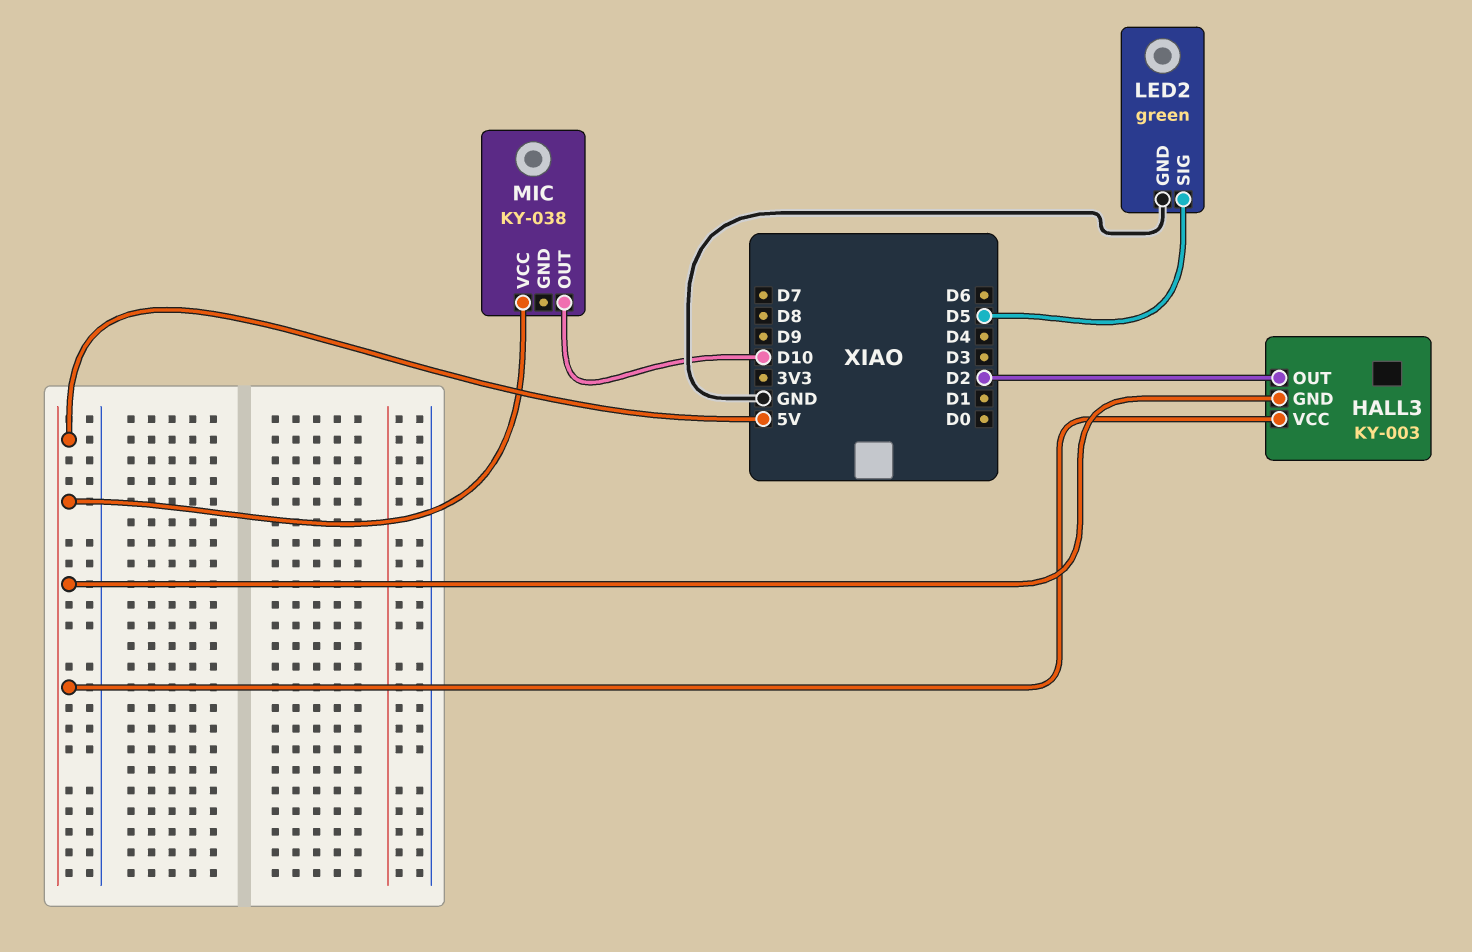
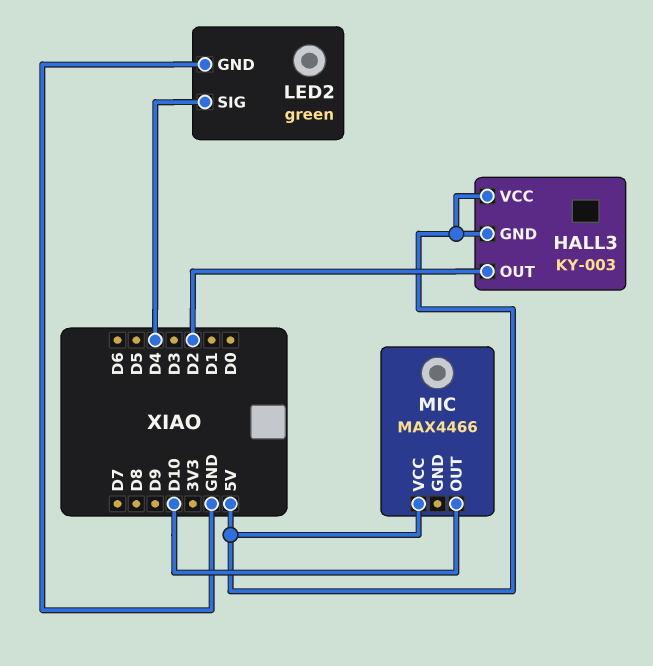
LED2 pin SIG: D5 -> D4
MIC: KY-038 -> MAX4466

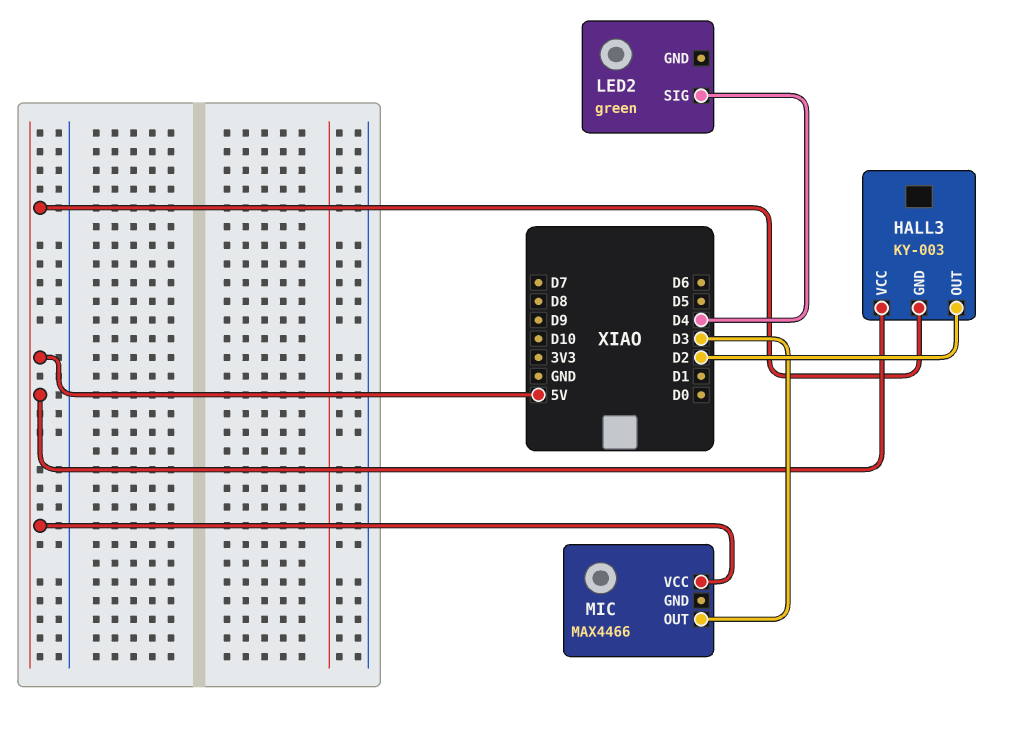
LED2 pin GND: GND -> none
MIC pin OUT: D10 -> D3

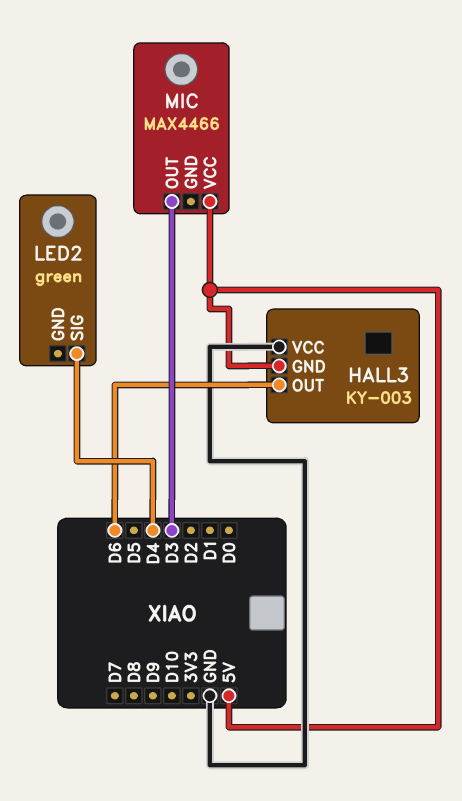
HALL3 pin OUT: D2 -> D6
HALL3 pin VCC: 5V -> GND

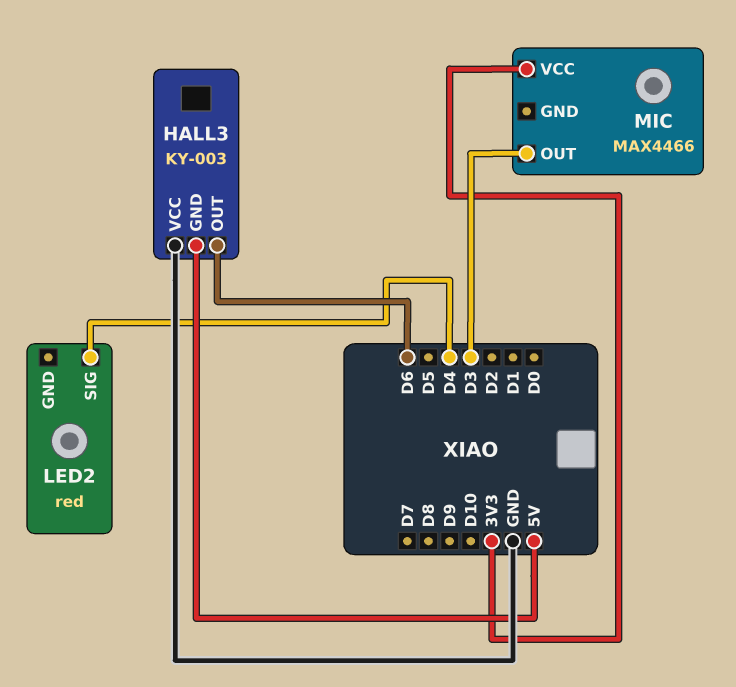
LED2: green -> red
MIC pin VCC: 5V -> 3V3

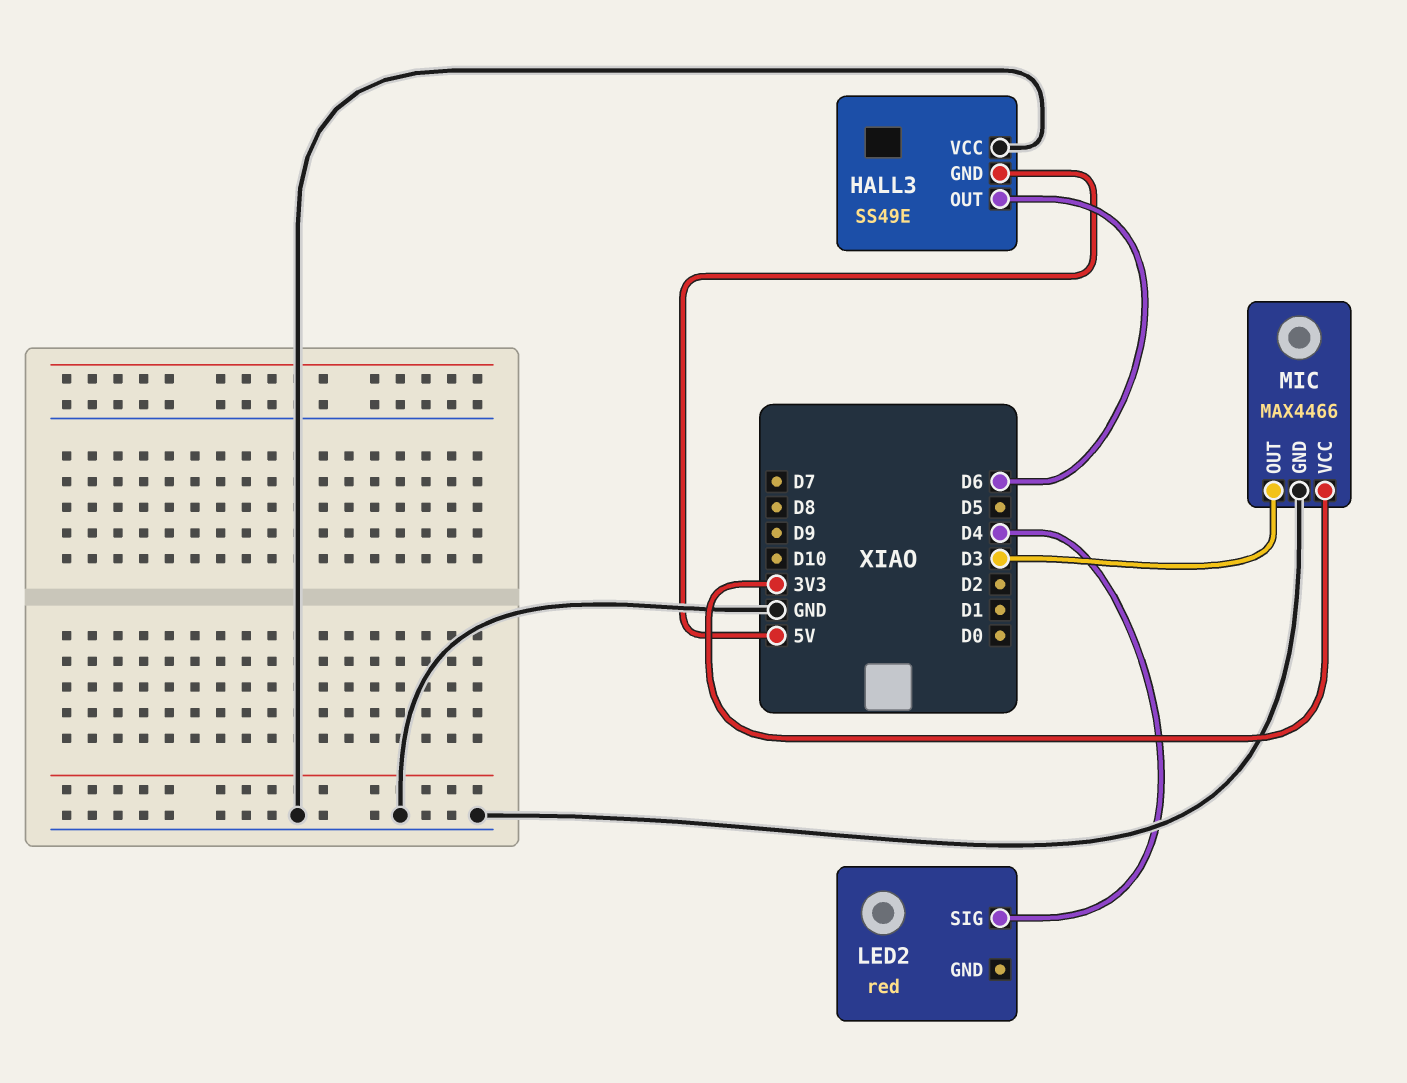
HALL3: KY-003 -> SS49E
MIC pin GND: none -> GND

